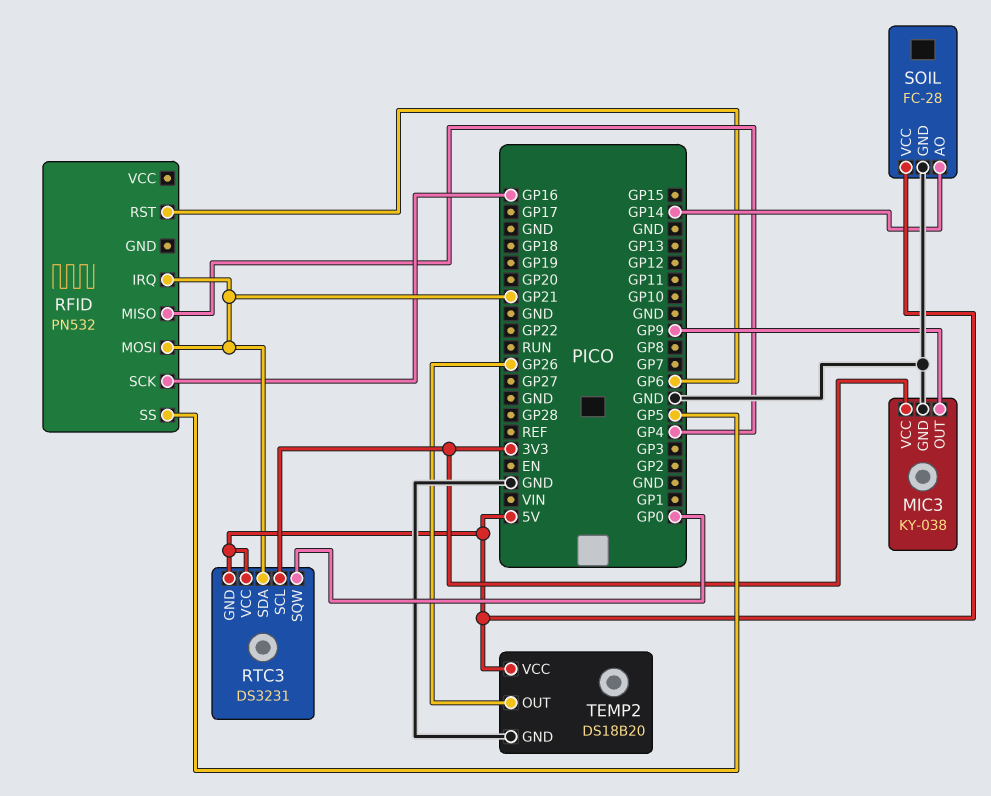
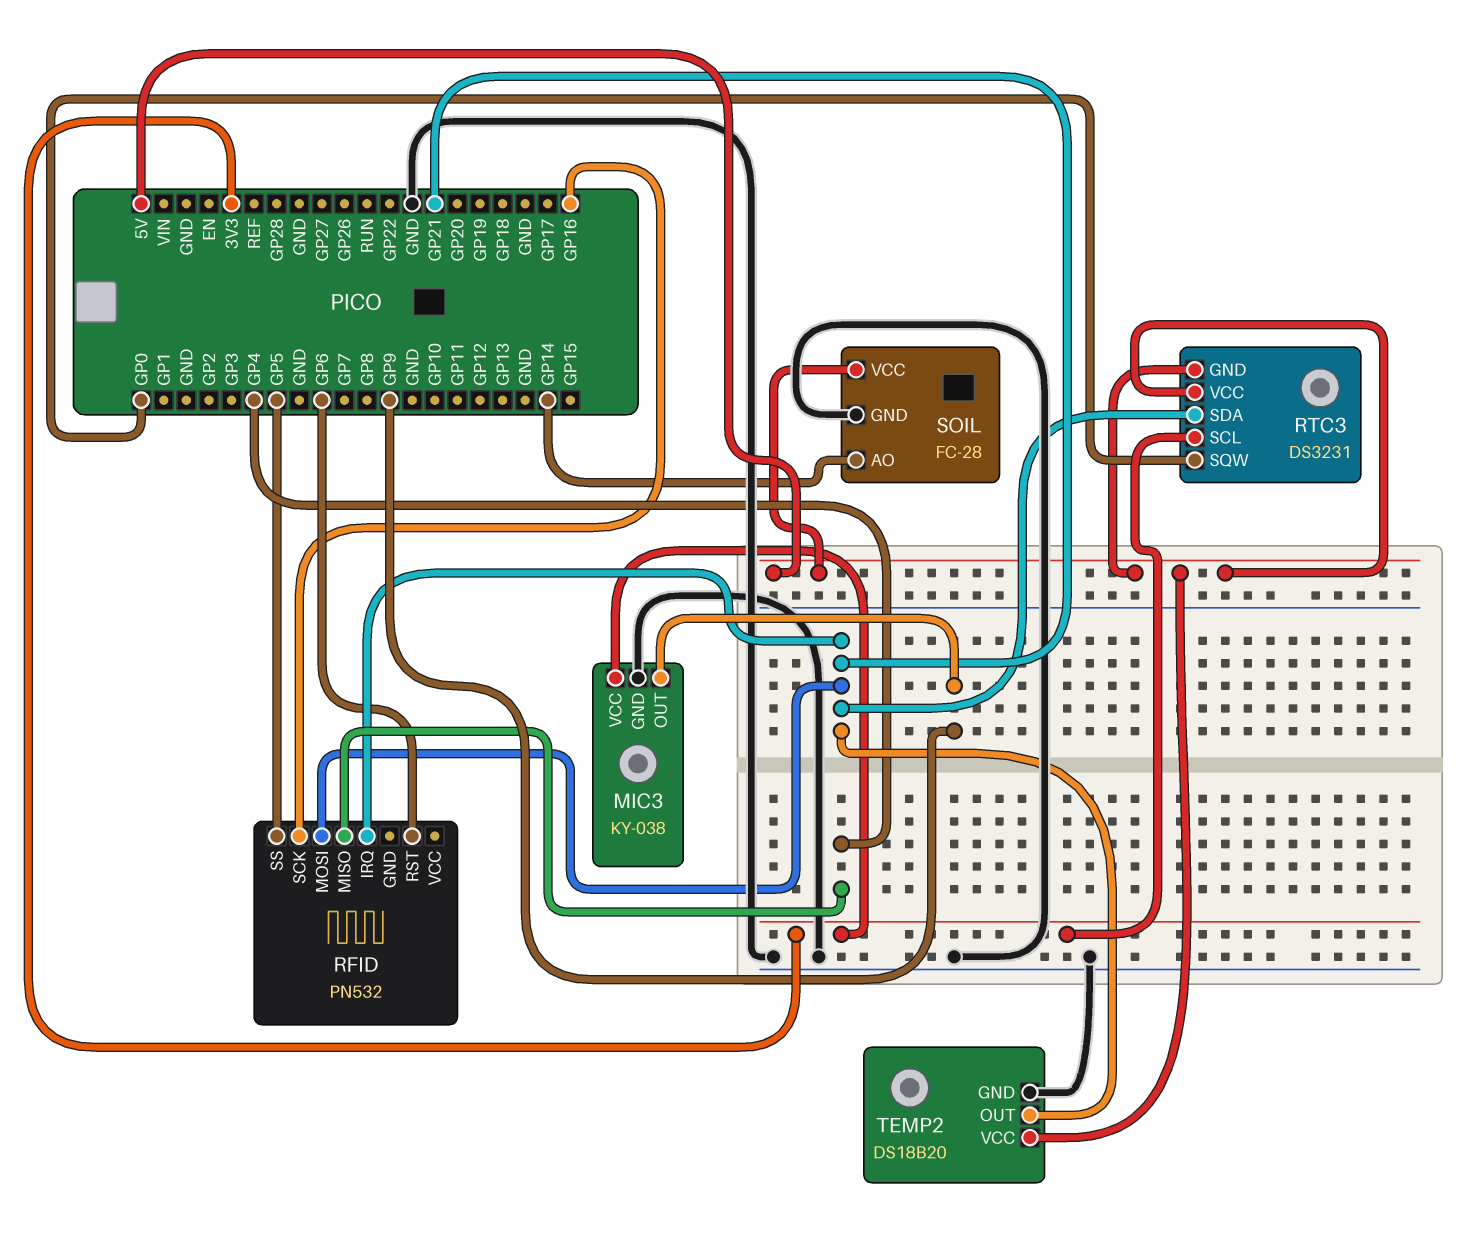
TEMP2 pin OUT: GP26 -> GP21

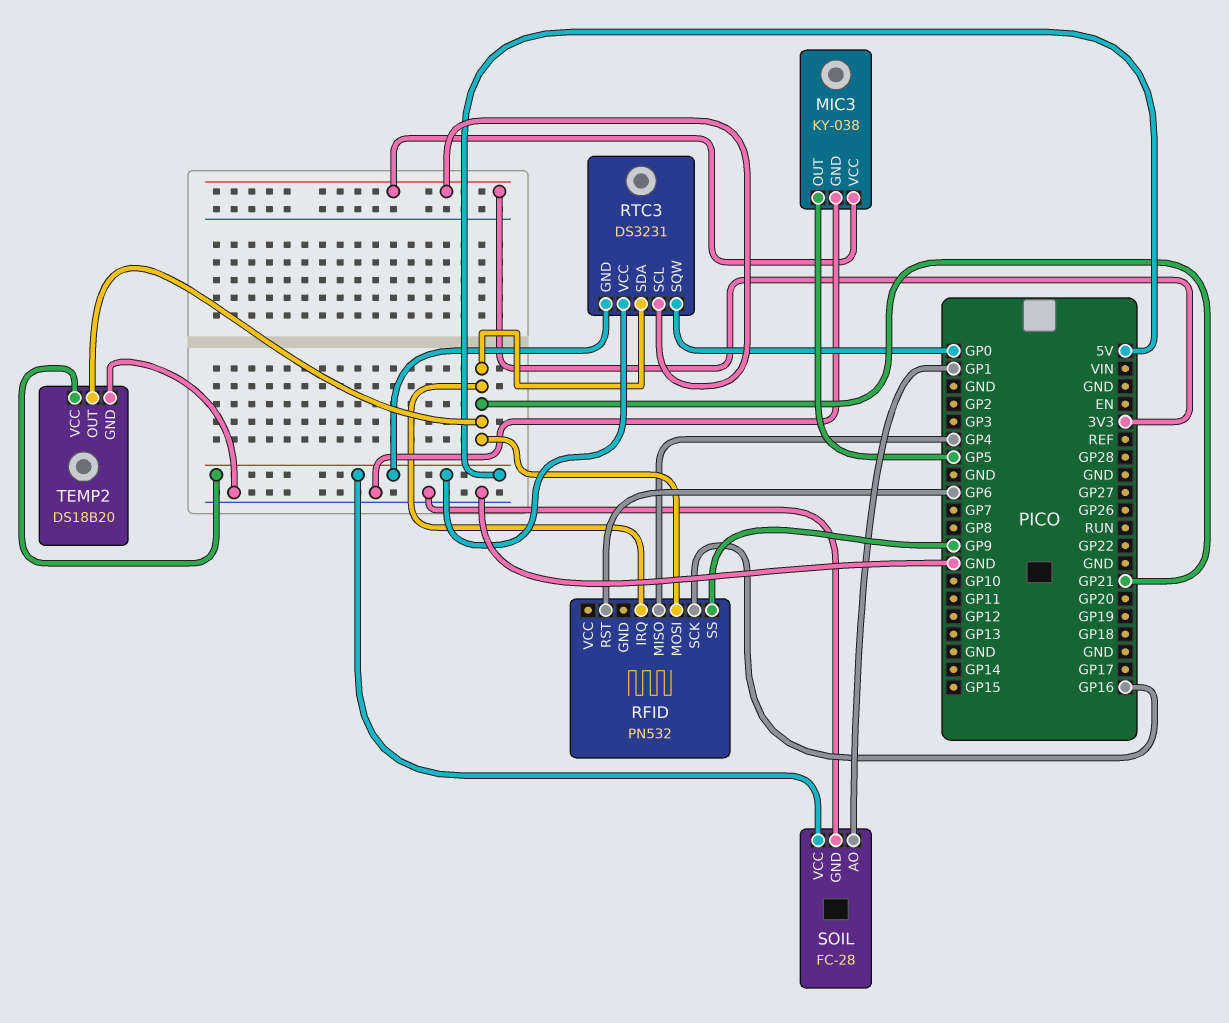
MIC3 pin OUT: GP9 -> GP5
RFID pin SS: GP5 -> GP9
SOIL pin AO: GP14 -> GP1

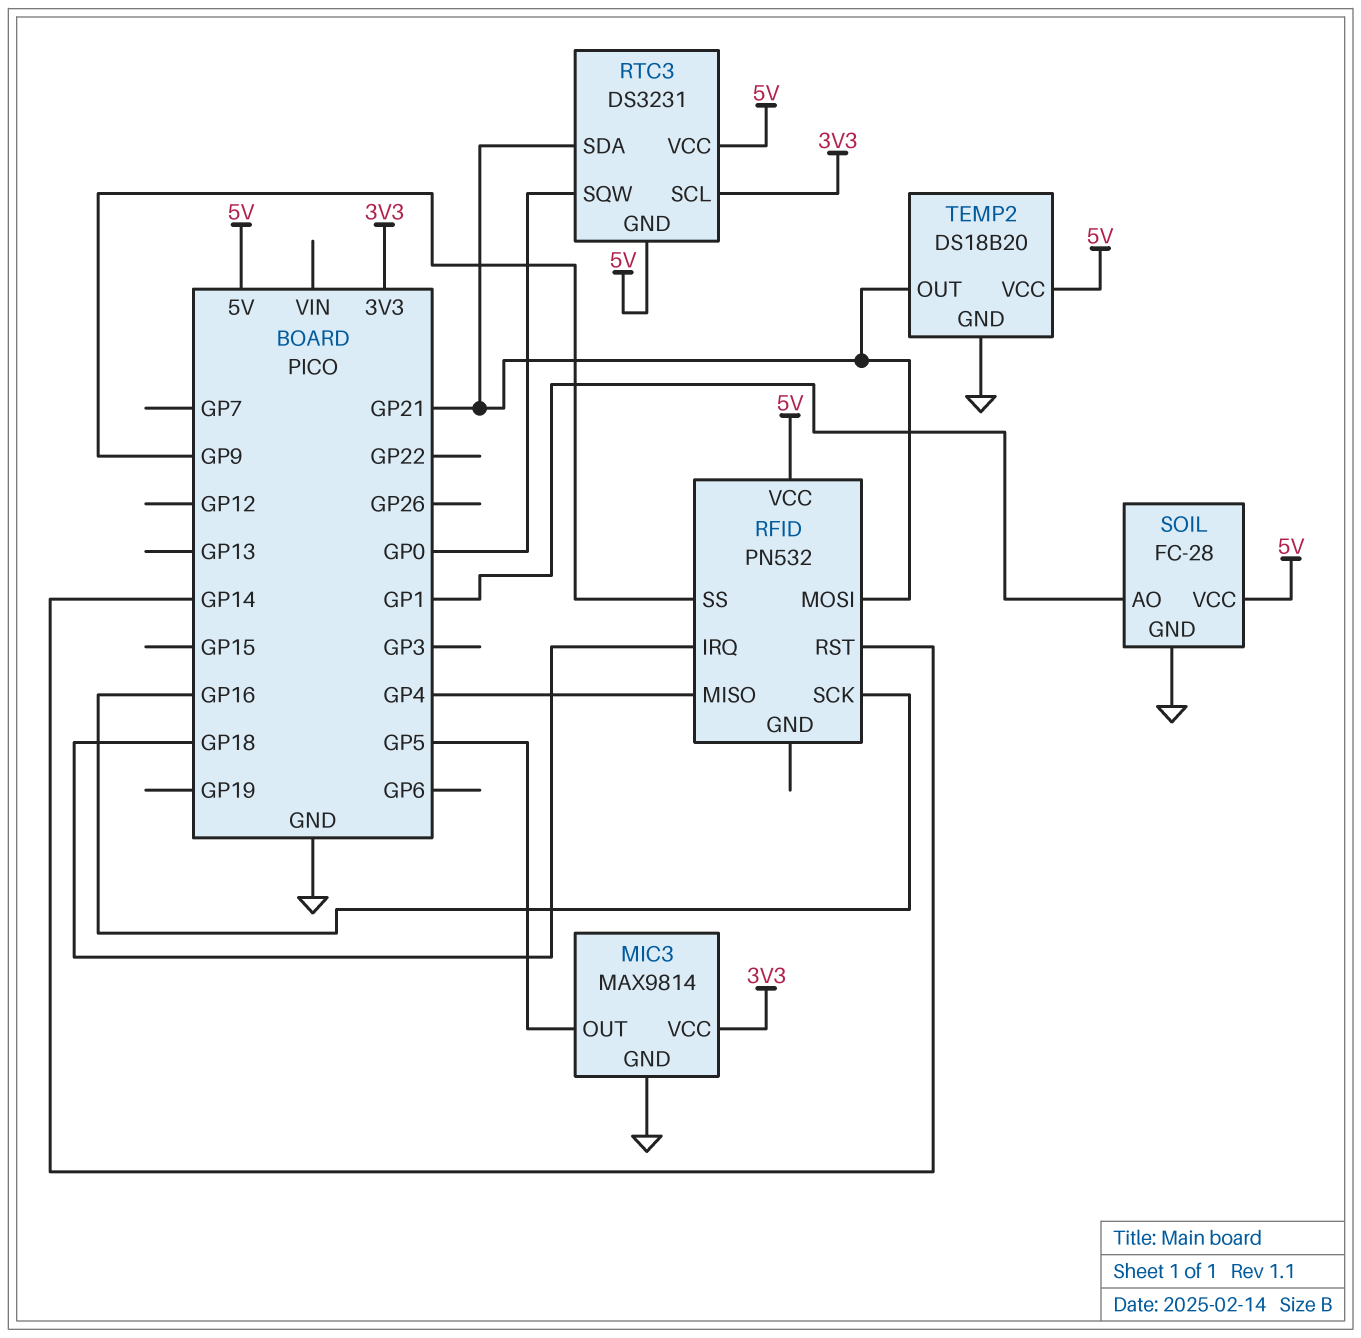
MIC3: KY-038 -> MAX9814
RFID pin IRQ: GP21 -> GP18
RFID pin RST: GP6 -> GP14
RFID pin VCC: none -> 5V

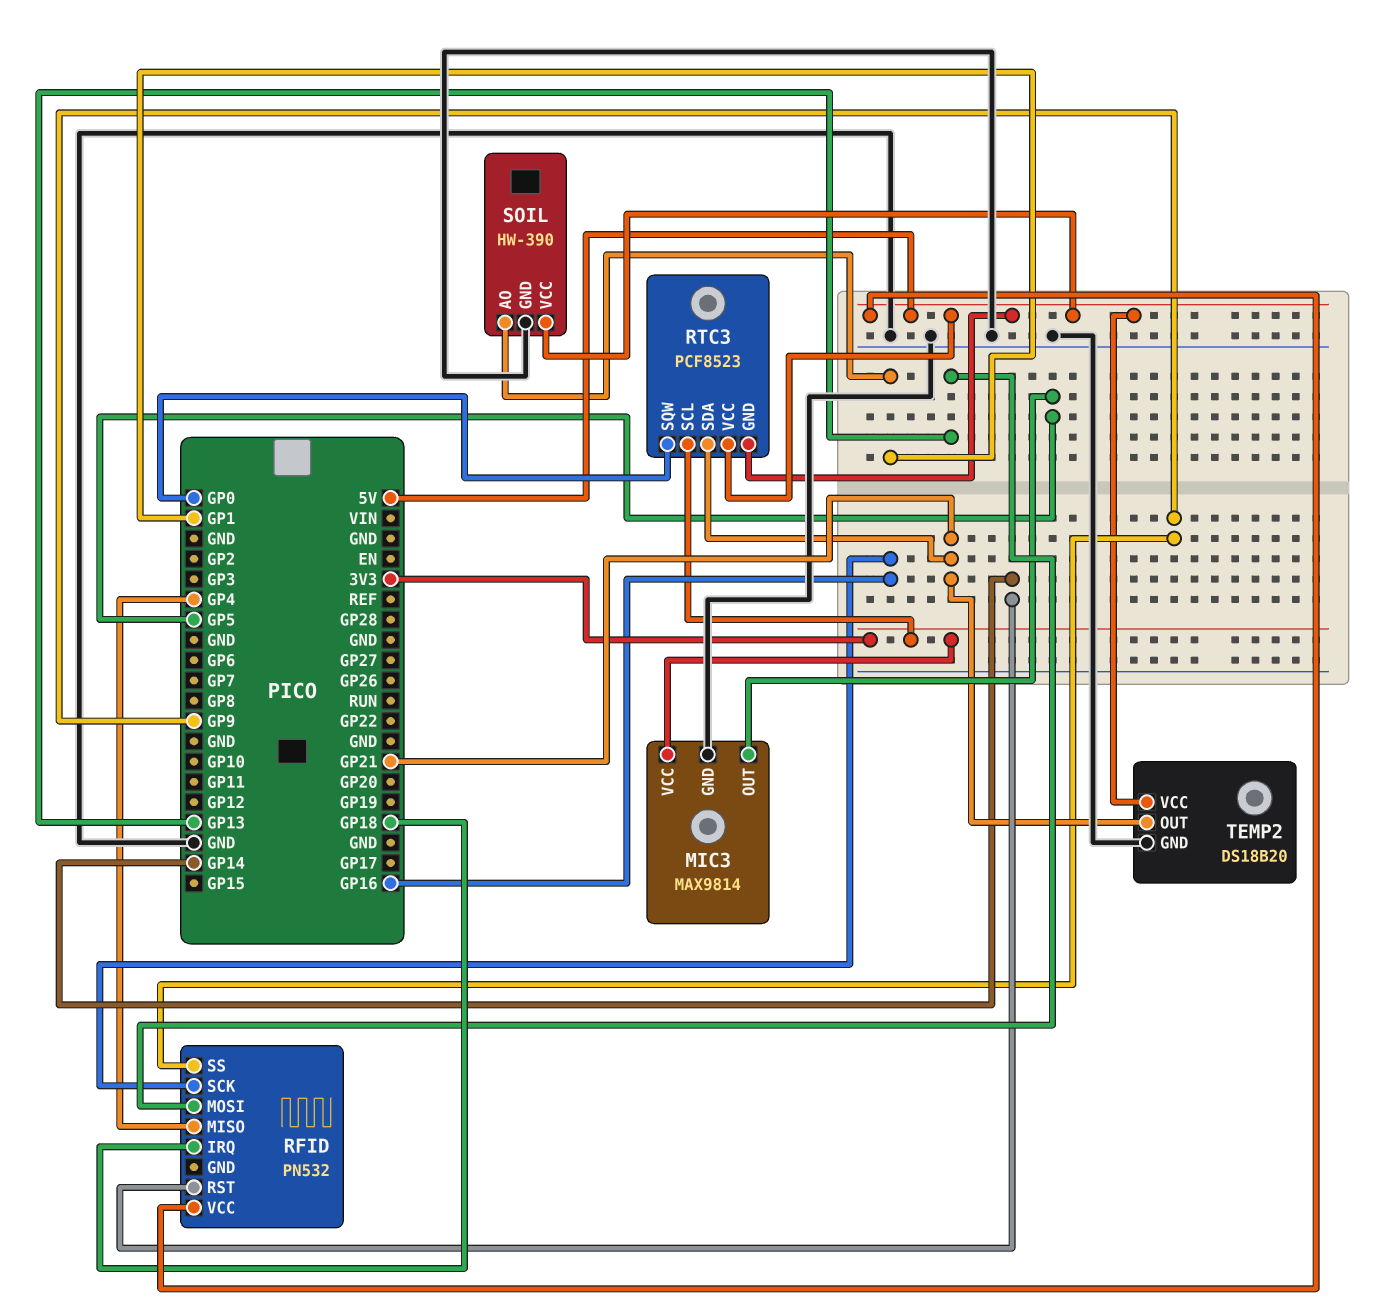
RFID pin MOSI: GP21 -> GP13
RTC3: DS3231 -> PCF8523
SOIL: FC-28 -> HW-390

